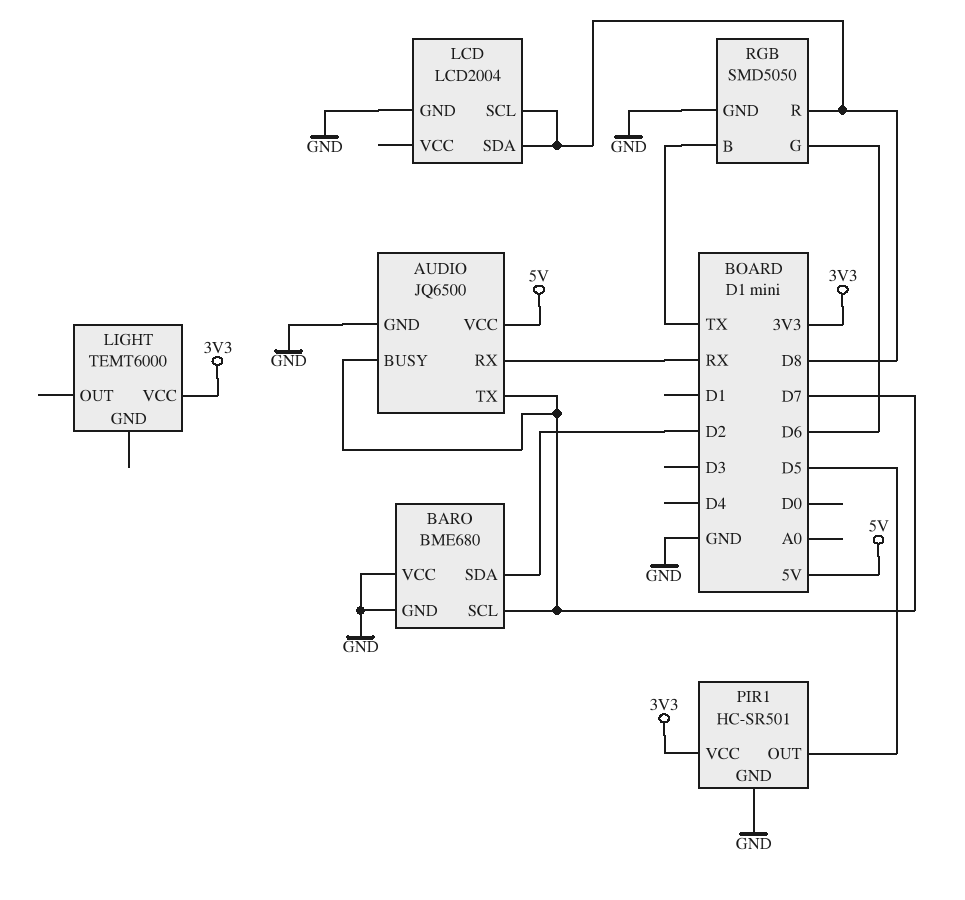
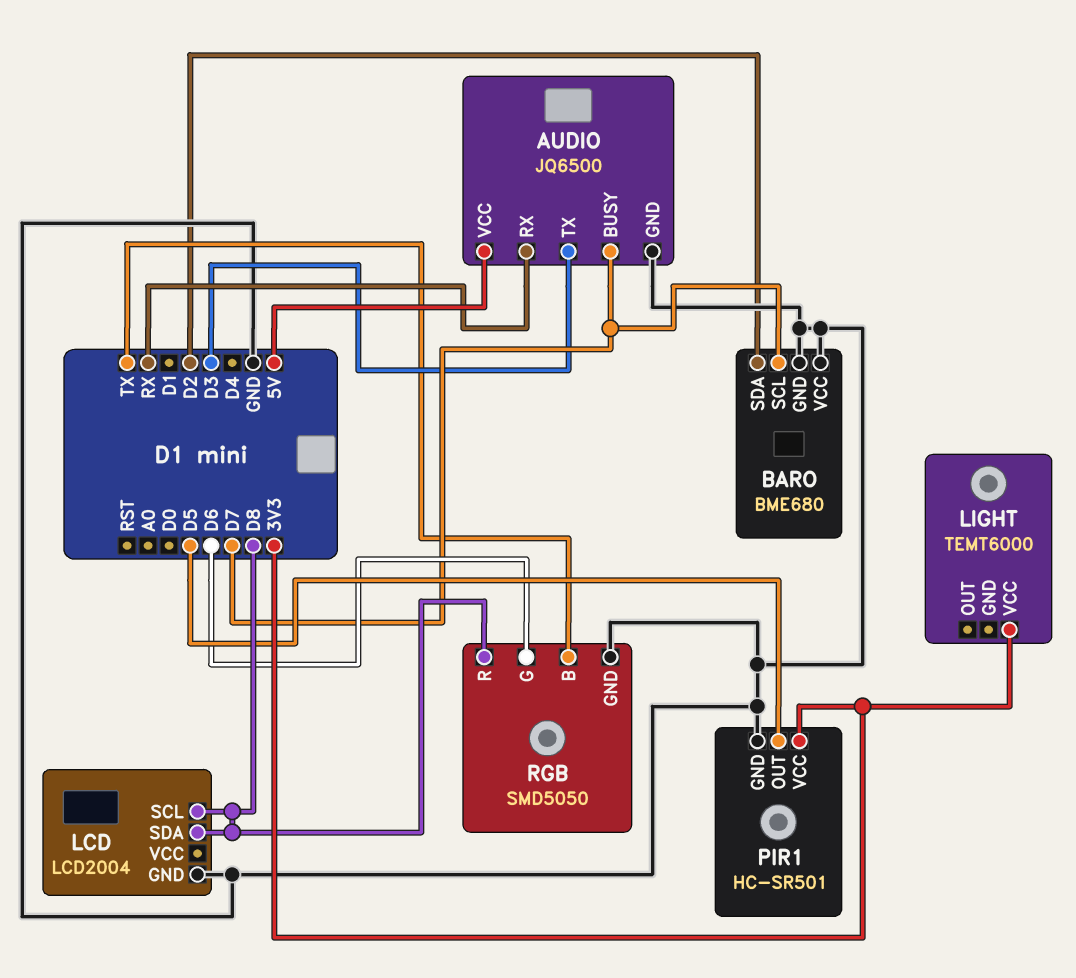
AUDIO pin TX: D7 -> D3

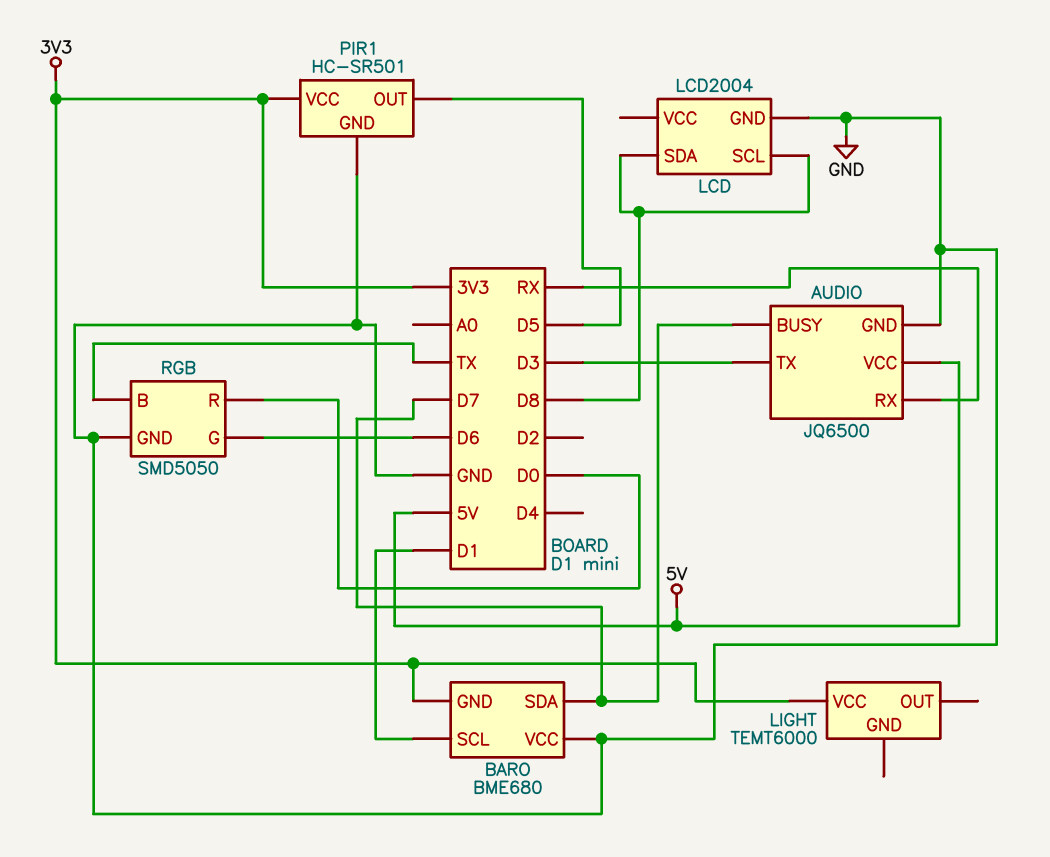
BARO pin GND: GND -> 3V3
BARO pin SCL: D7 -> D1
BARO pin SDA: D2 -> D7
RGB pin R: D8 -> D0

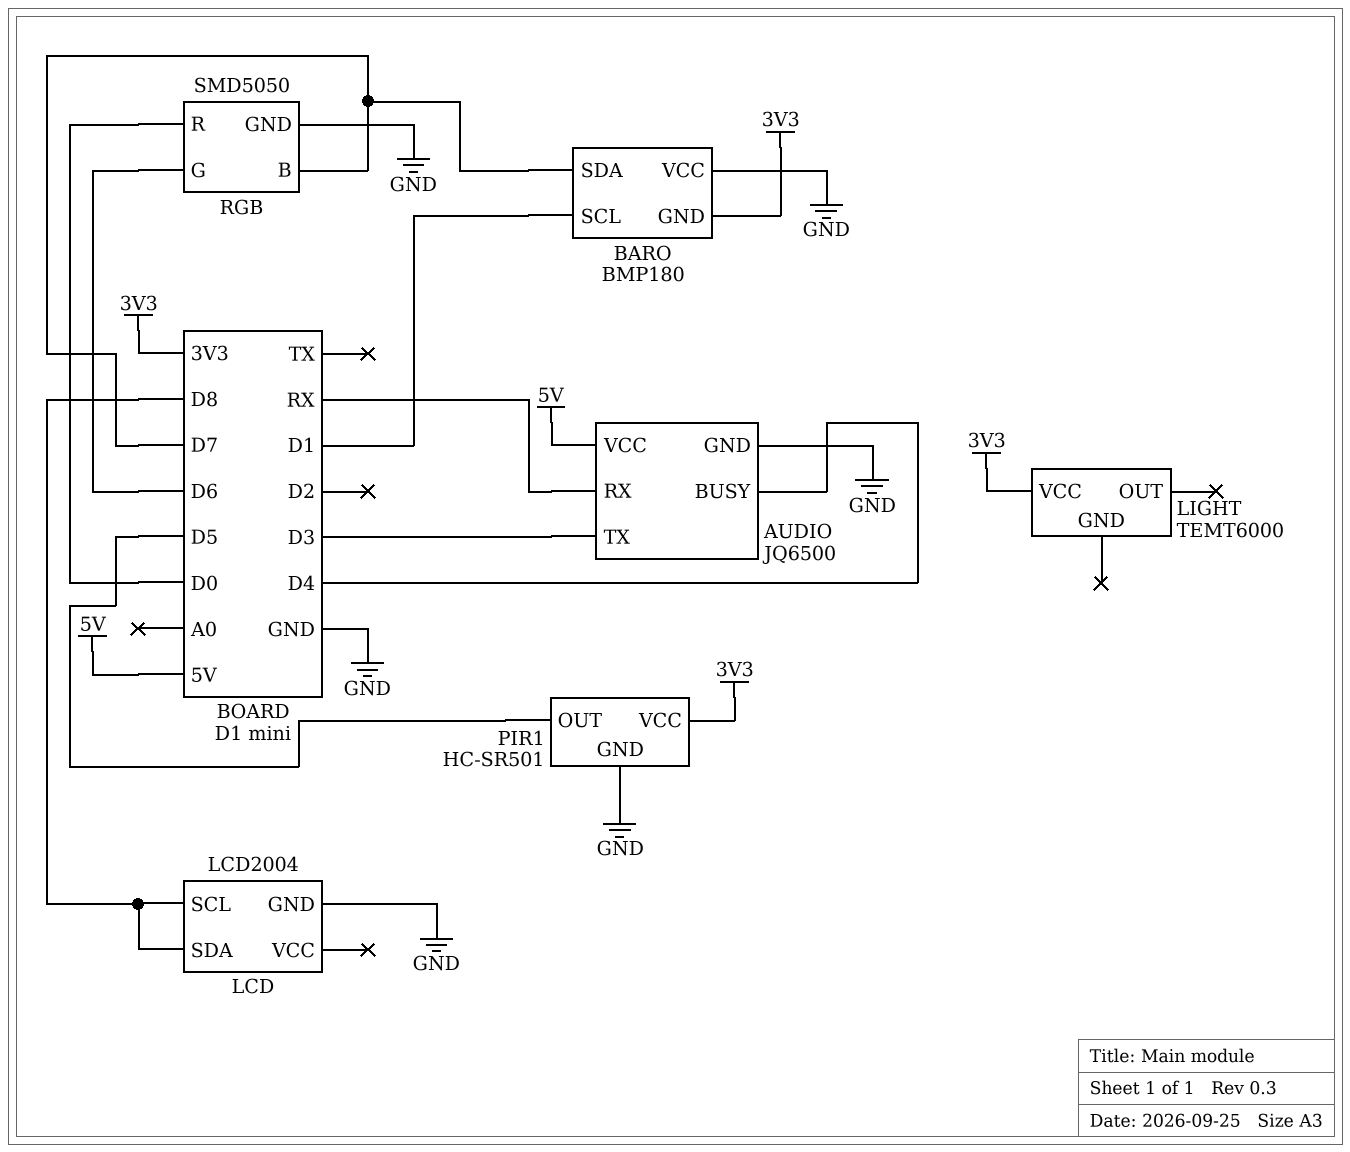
AUDIO pin BUSY: D7 -> D4
BARO: BME680 -> BMP180
RGB pin B: TX -> D7

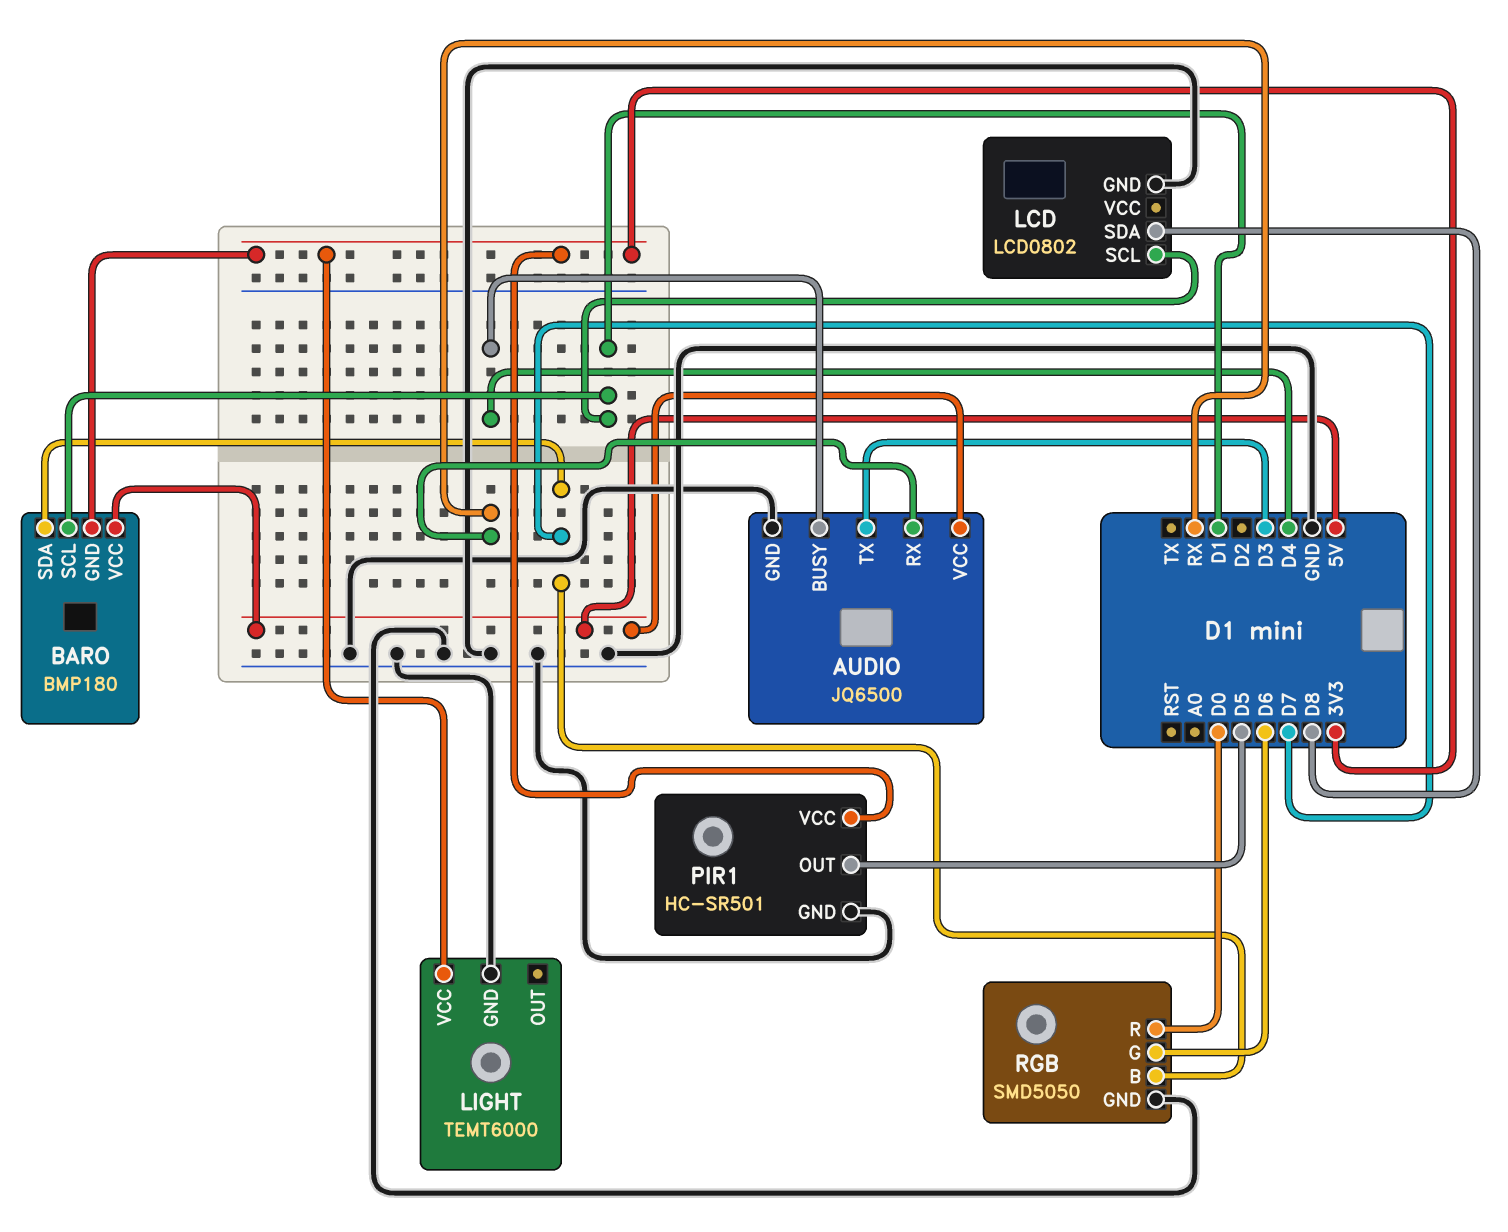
BARO pin VCC: GND -> 5V
LCD: LCD2004 -> LCD0802
LCD pin SCL: D8 -> D1
LIGHT pin GND: none -> GND

